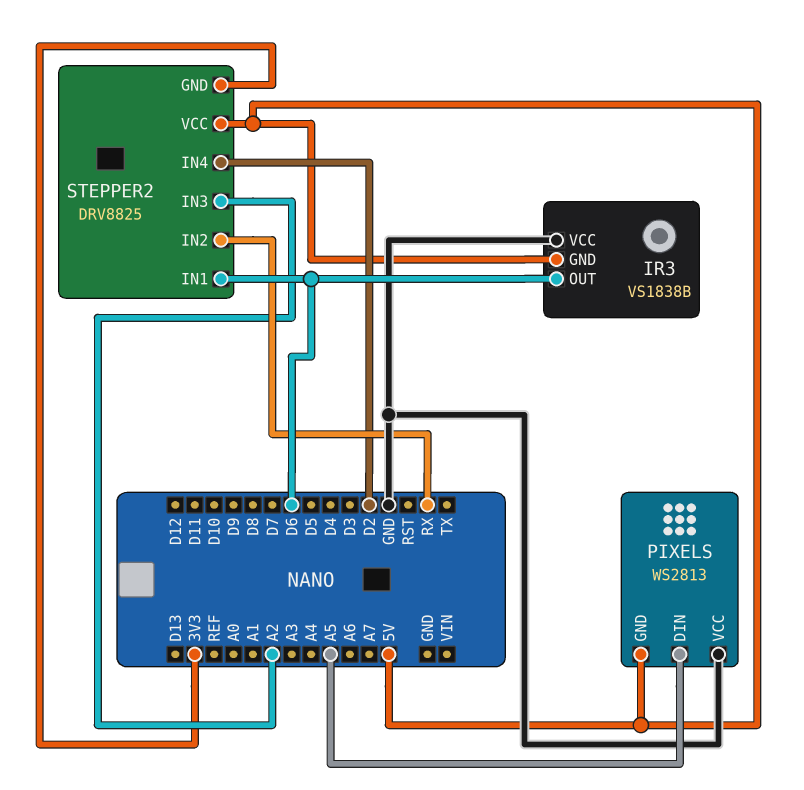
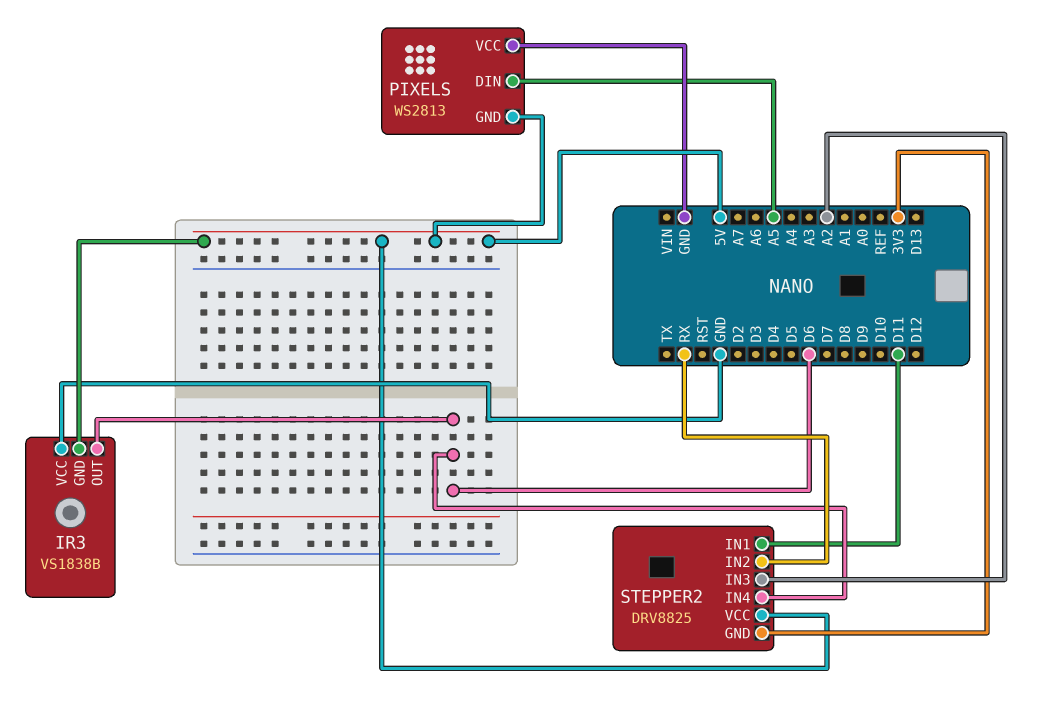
STEPPER2 pin IN1: D6 -> D11
STEPPER2 pin IN4: D2 -> D6

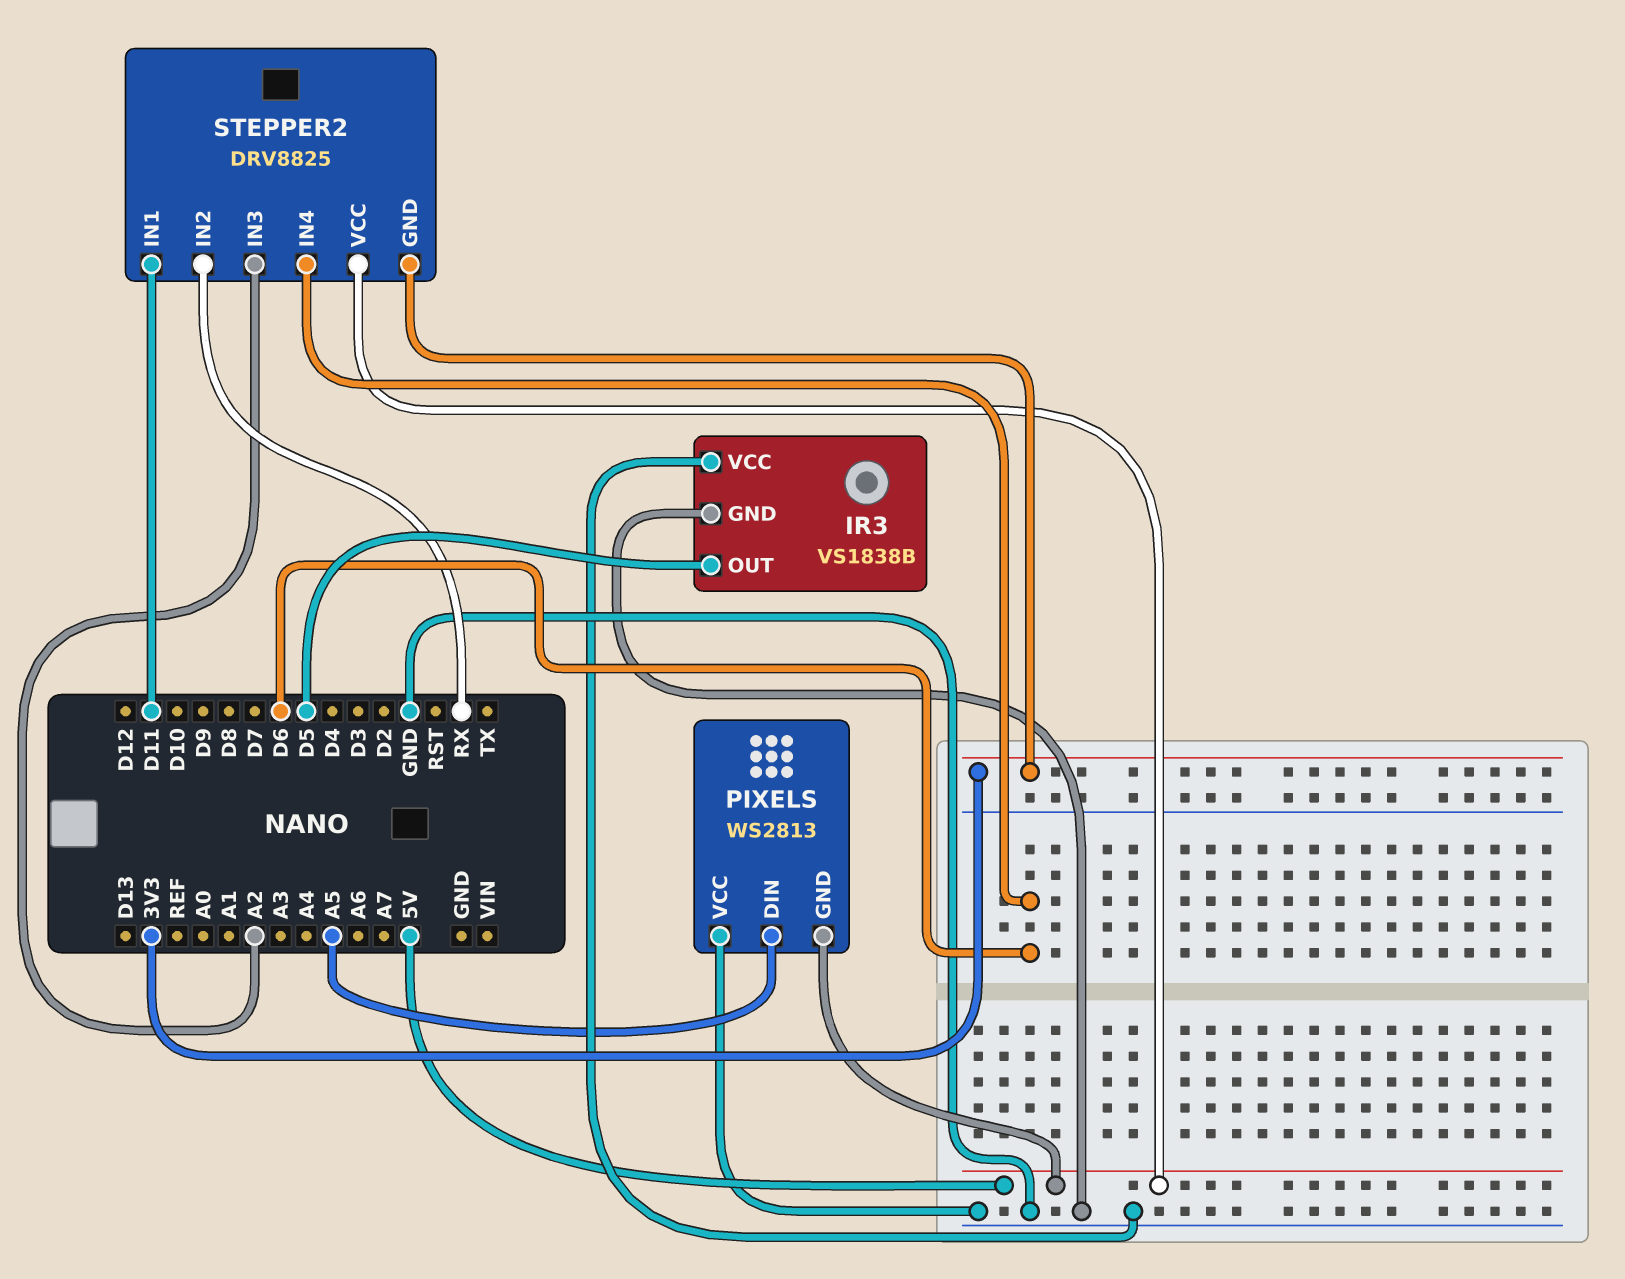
IR3 pin GND: 5V -> GND
IR3 pin OUT: D6 -> D5

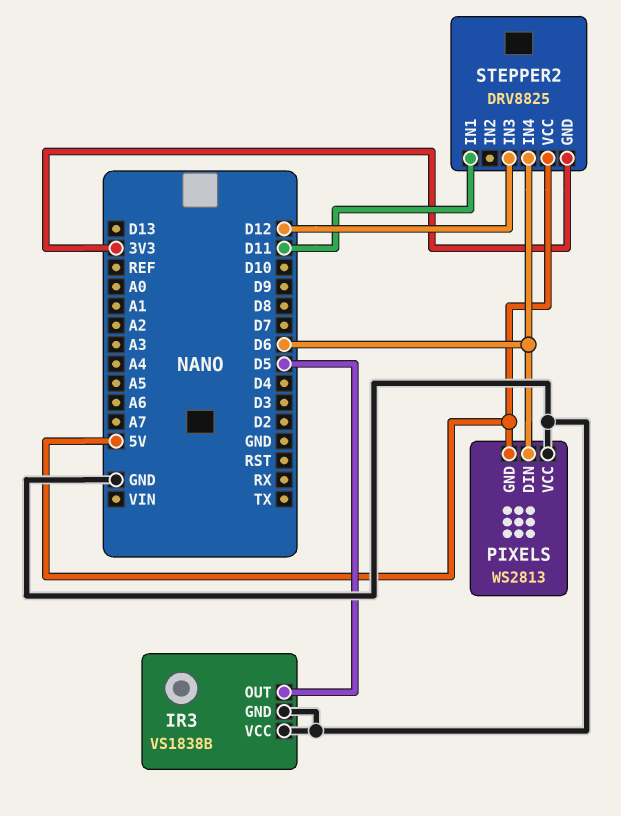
PIXELS pin DIN: A5 -> D6
STEPPER2 pin IN2: RX -> none
STEPPER2 pin IN3: A2 -> D12

